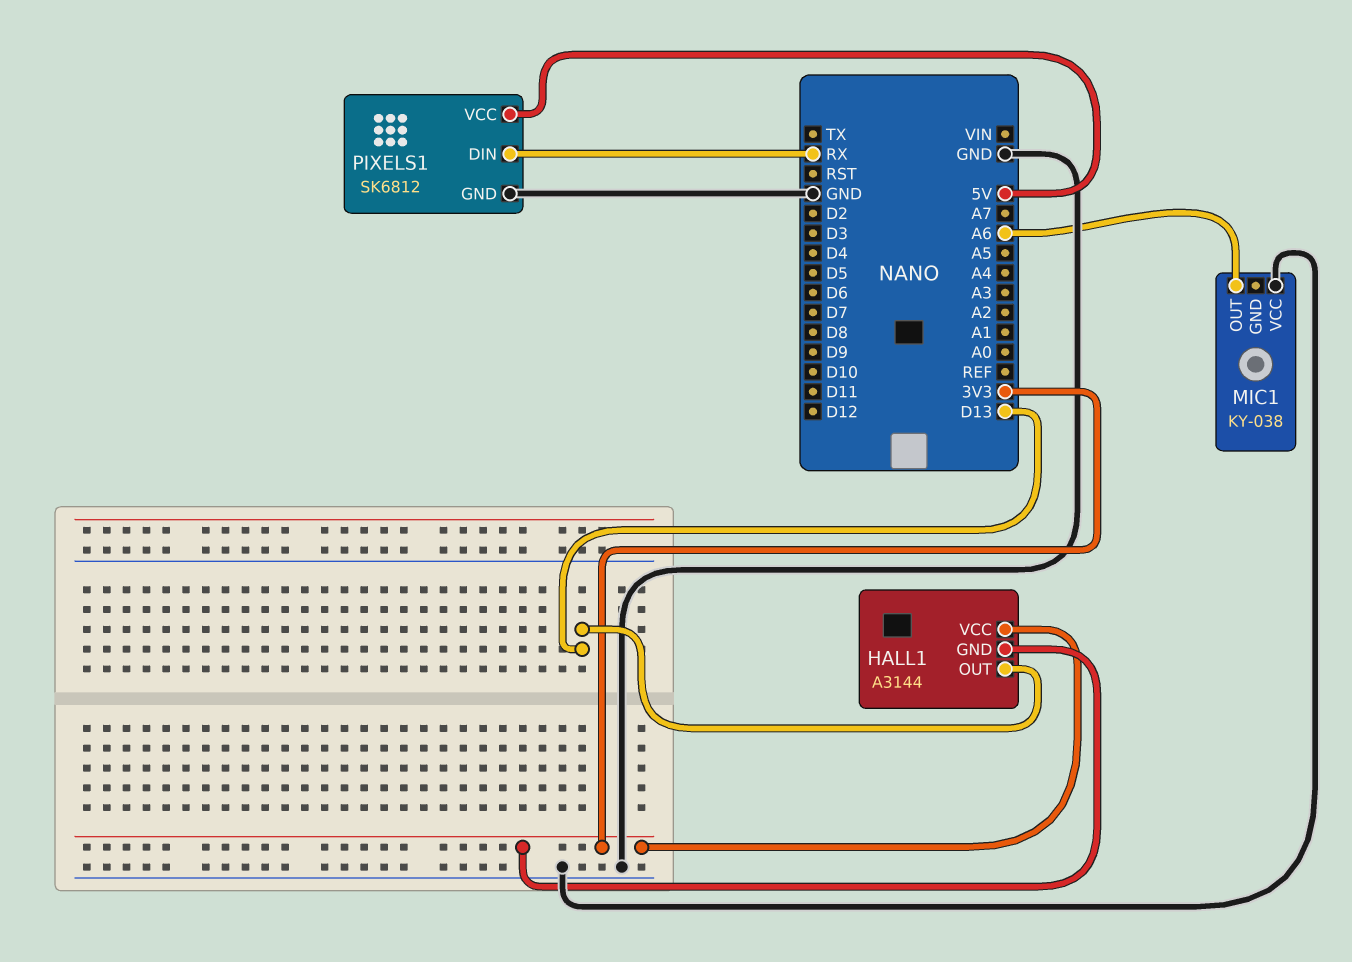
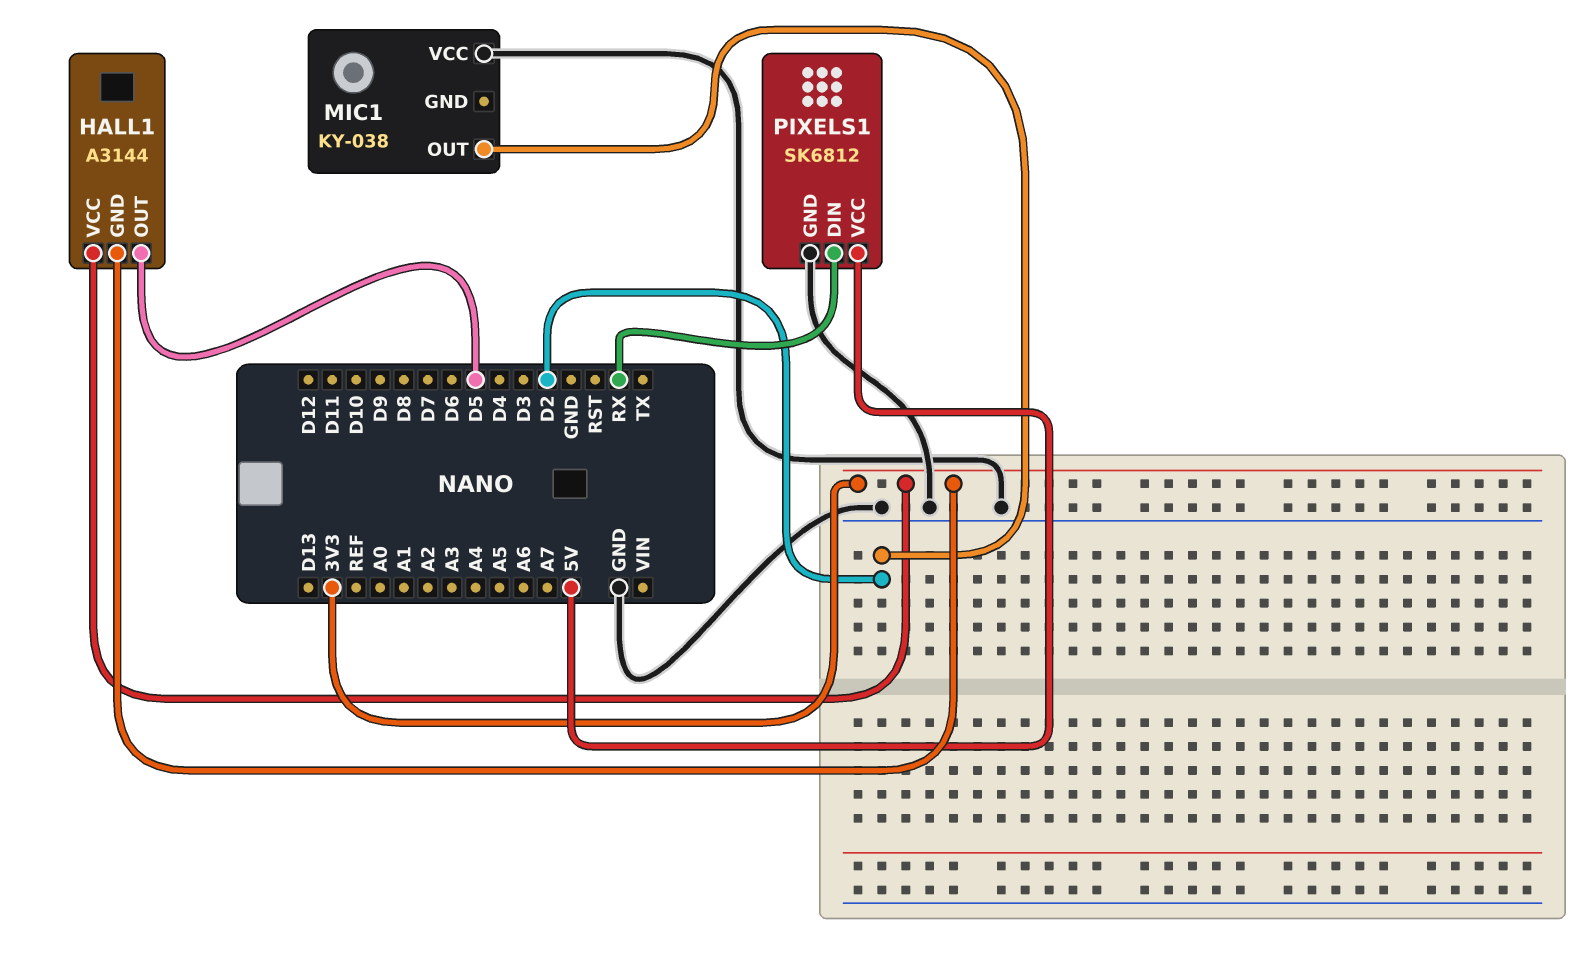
HALL1 pin OUT: D13 -> D5
MIC1 pin OUT: A6 -> D2

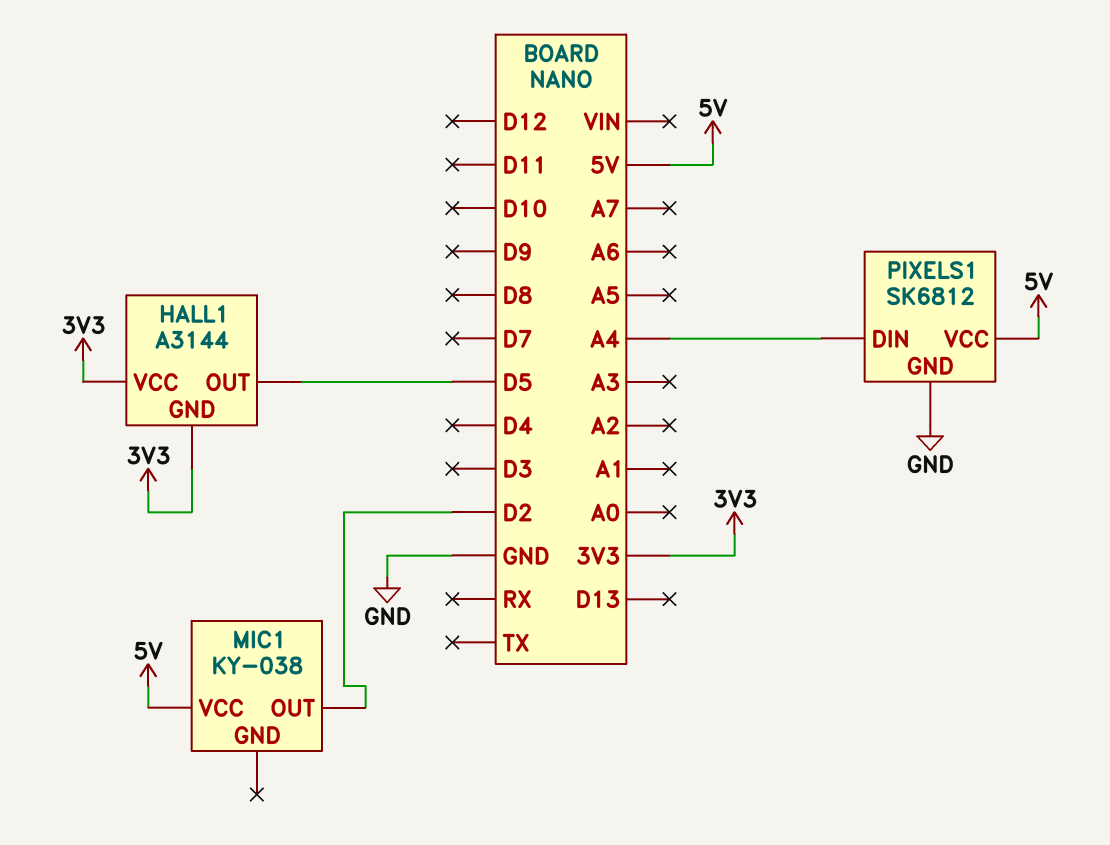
MIC1 pin VCC: GND -> 5V
PIXELS1 pin DIN: RX -> A4

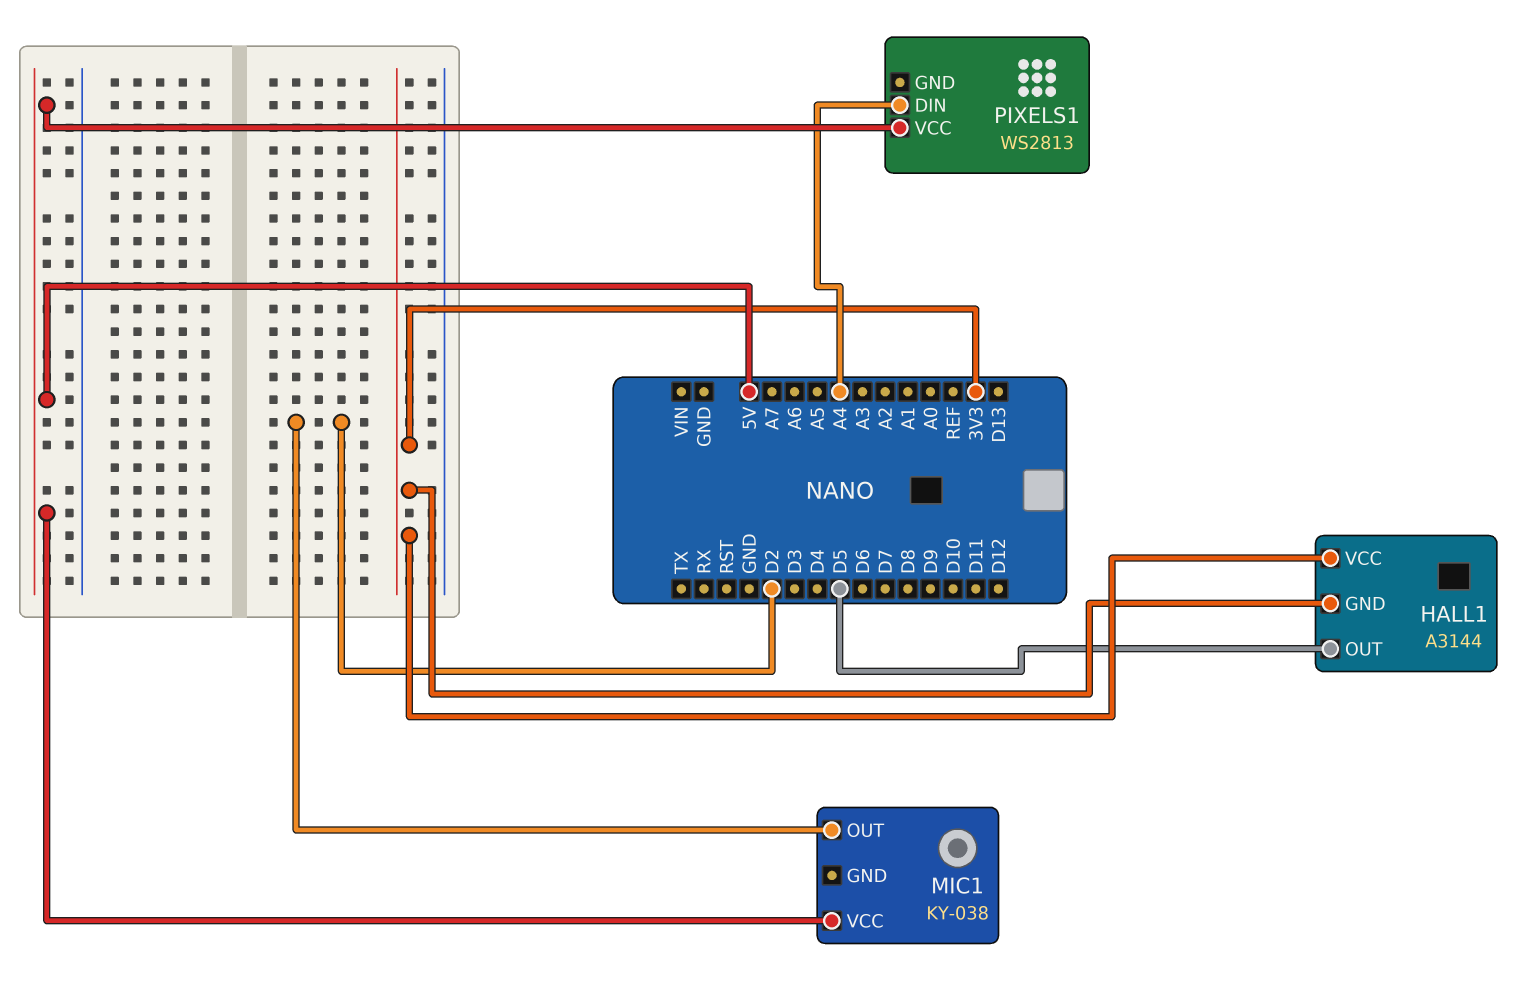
PIXELS1: SK6812 -> WS2813
PIXELS1 pin GND: GND -> none

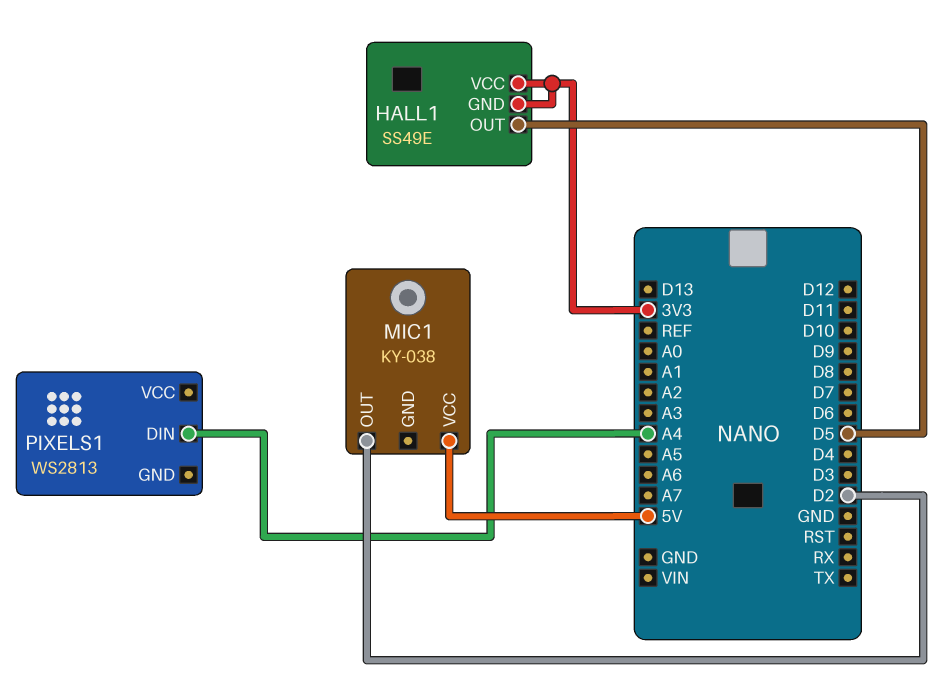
HALL1: A3144 -> SS49E
PIXELS1 pin VCC: 5V -> none

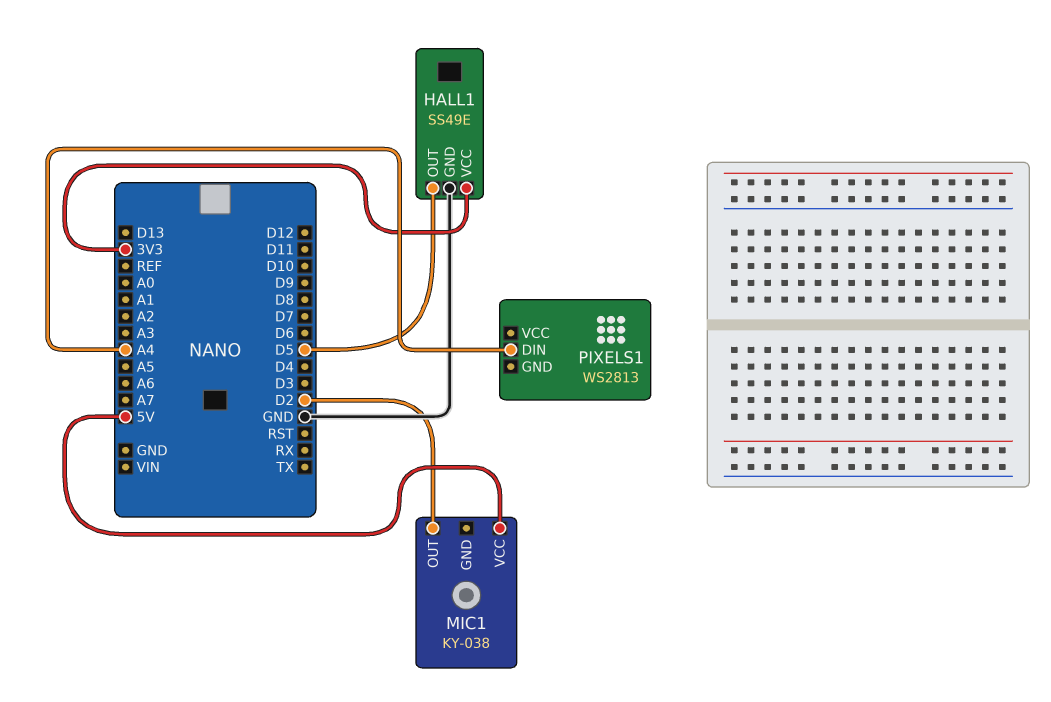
HALL1 pin GND: 3V3 -> GND

